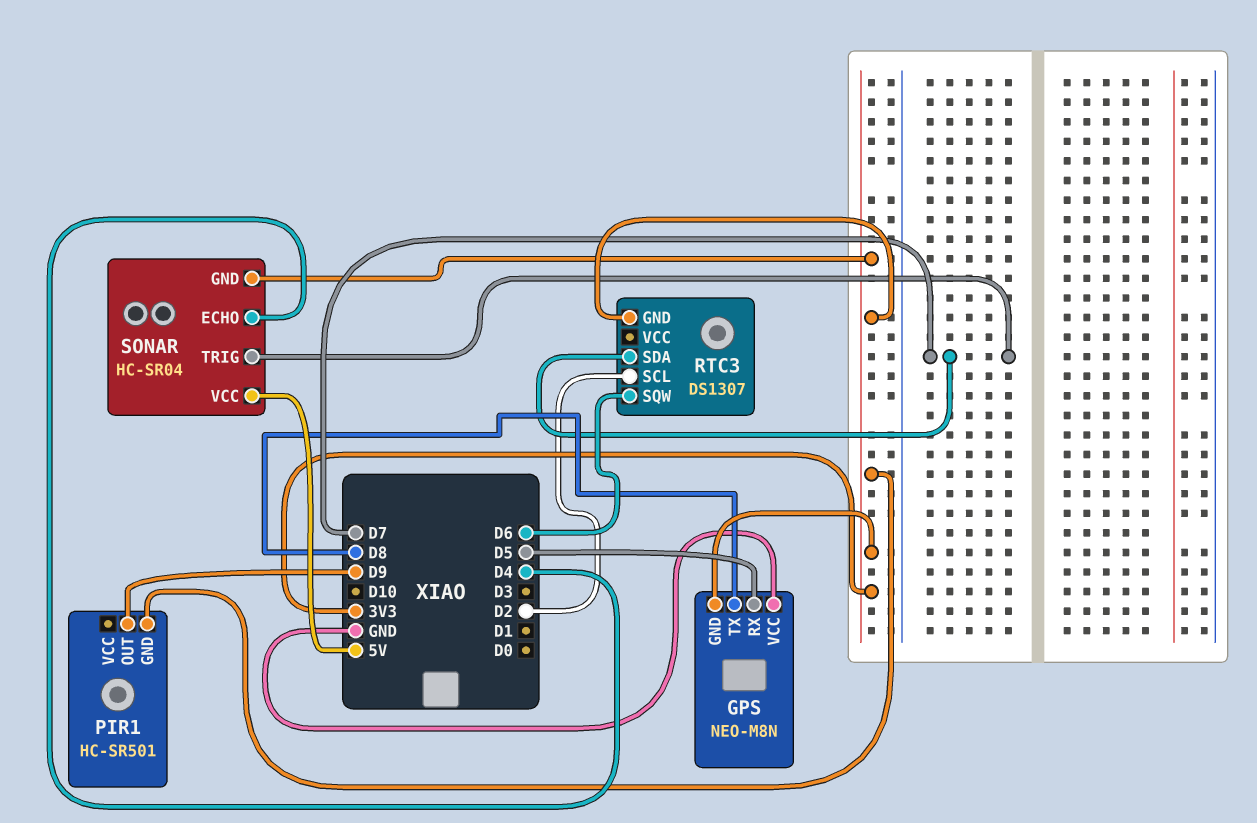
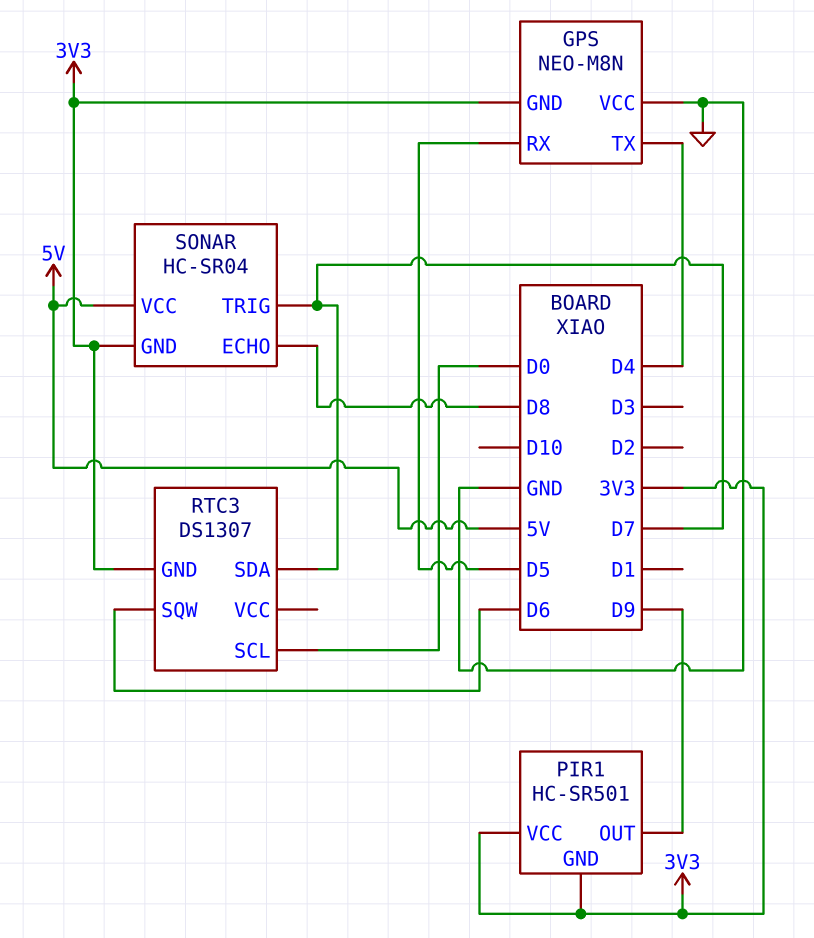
GPS pin TX: D8 -> D4
PIR1 pin VCC: none -> 3V3
RTC3 pin SCL: D2 -> D0
SONAR pin ECHO: D4 -> D8

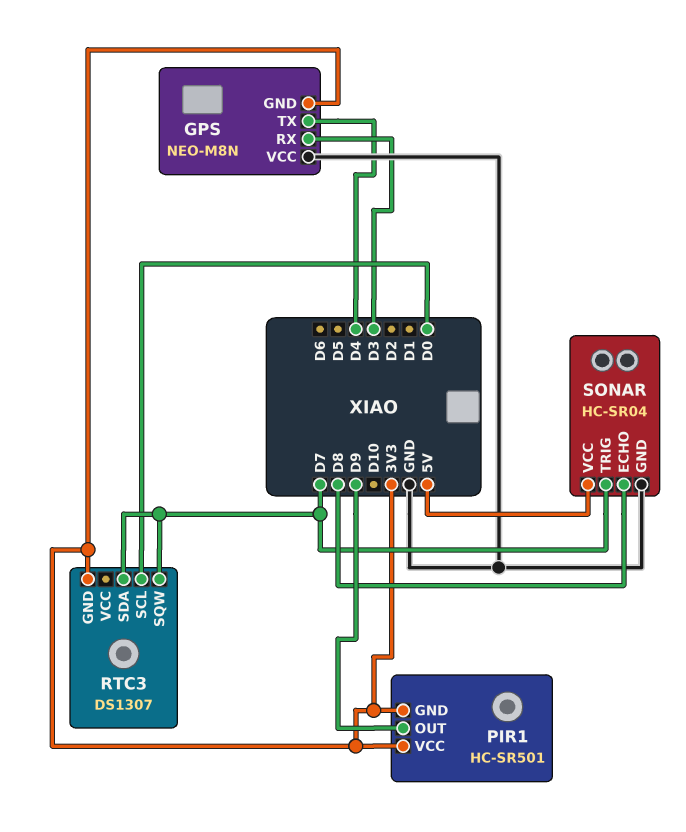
GPS pin RX: D5 -> D3
RTC3 pin SQW: D6 -> D7
SONAR pin GND: 3V3 -> GND

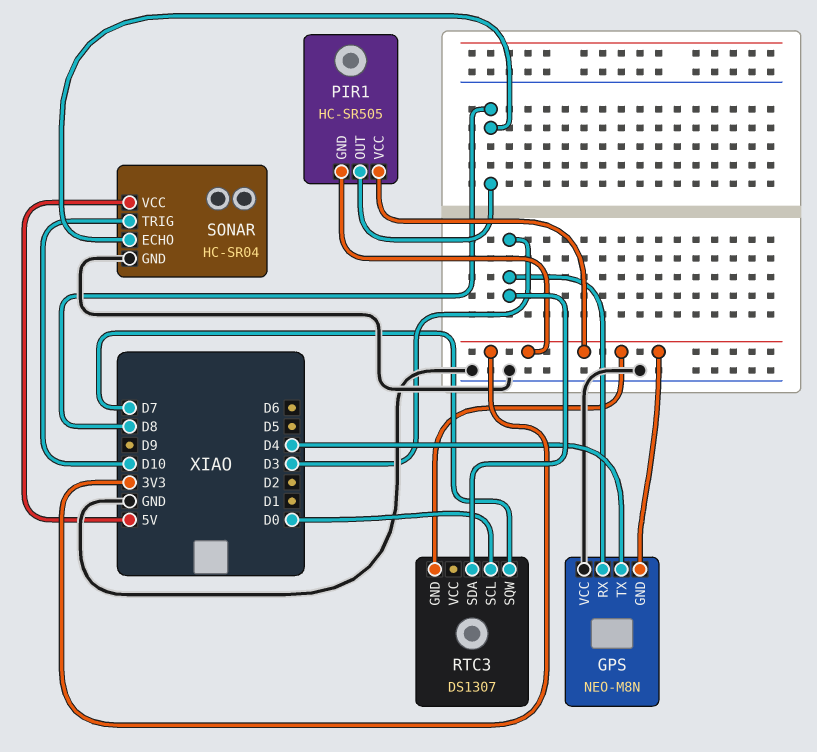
PIR1: HC-SR501 -> HC-SR505
PIR1 pin OUT: D9 -> D8
RTC3 pin SDA: D7 -> D3
SONAR pin TRIG: D7 -> D10

